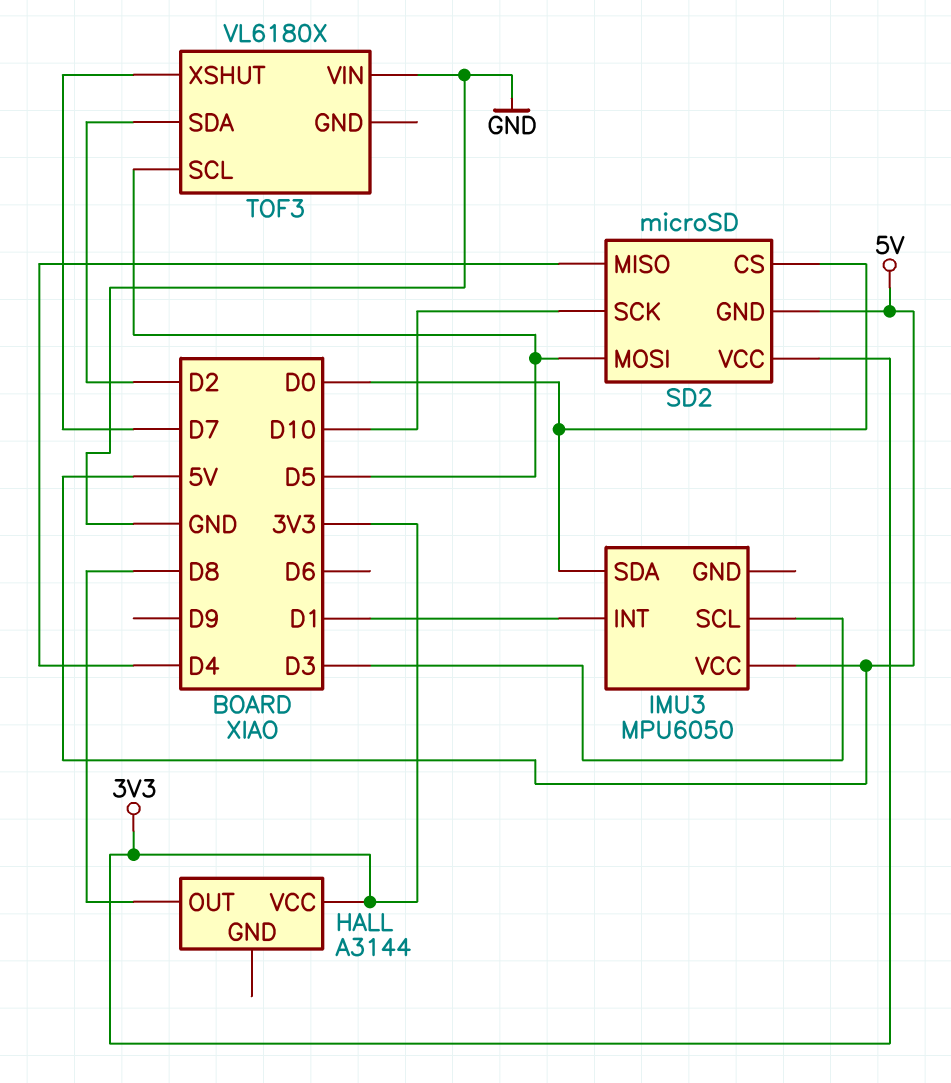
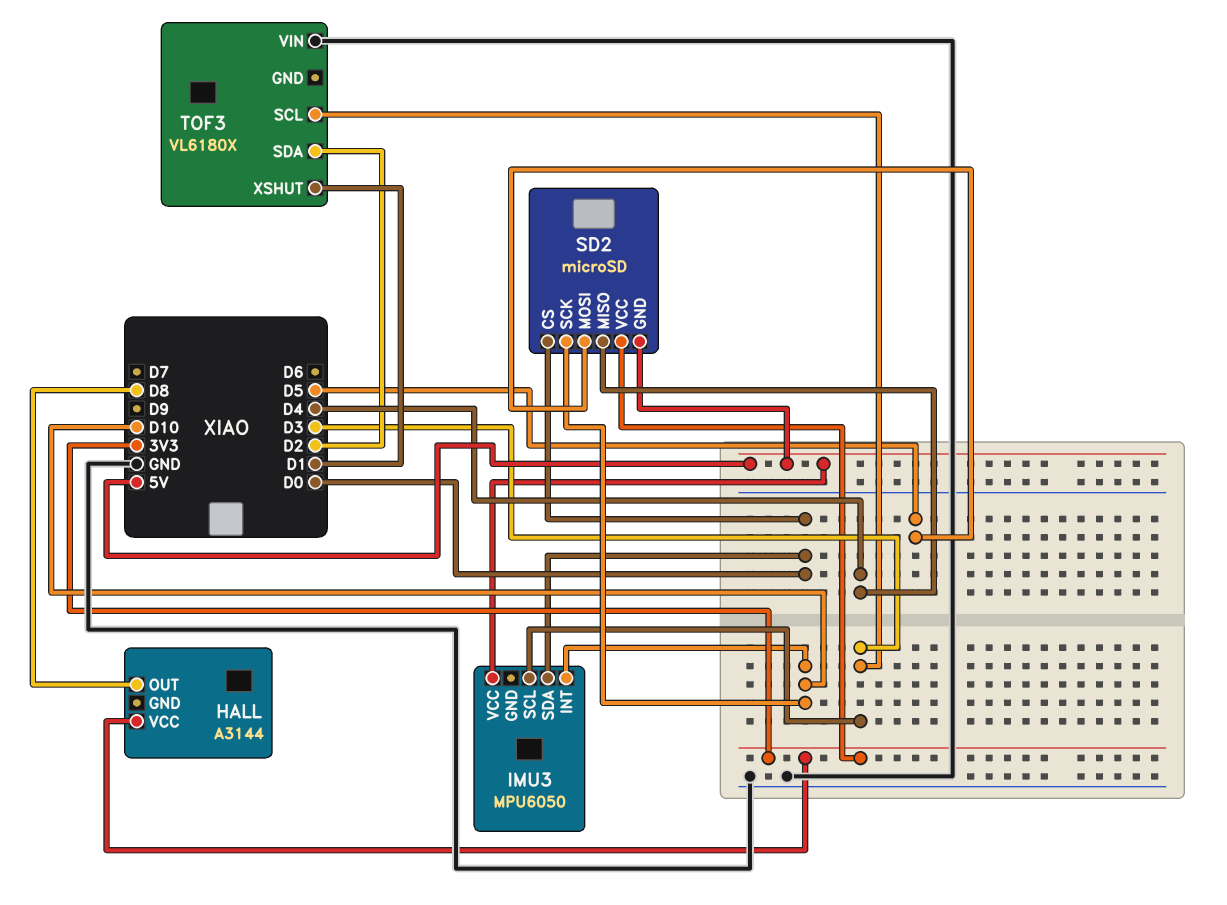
IMU3 pin INT: D1 -> D10
TOF3 pin SCL: D5 -> D3
TOF3 pin XSHUT: D7 -> D1

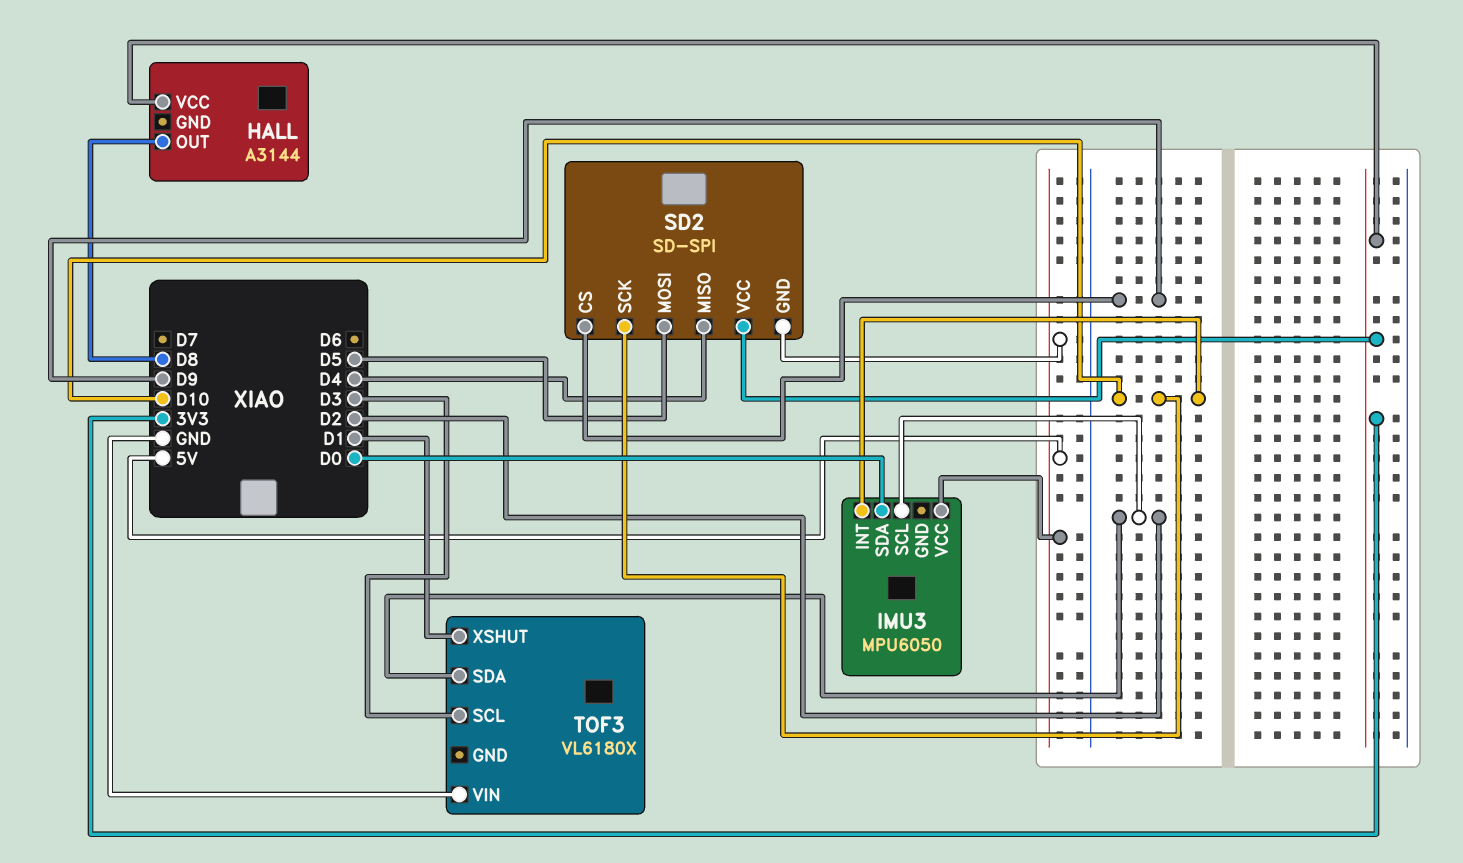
IMU3 pin SCL: D3 -> D2
SD2: microSD -> SD-SPI
SD2 pin CS: D0 -> D9

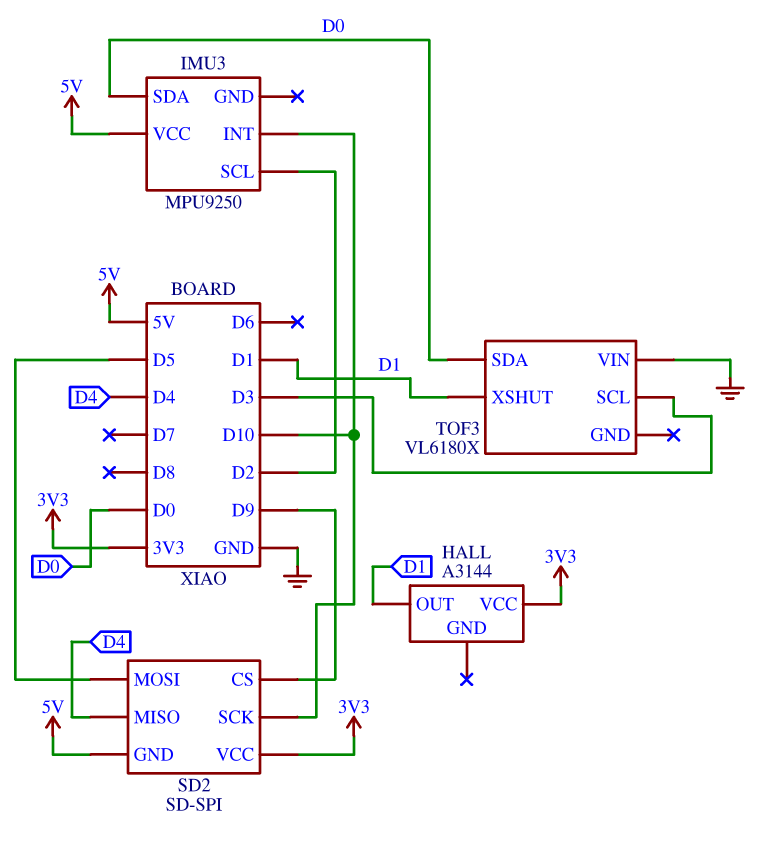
HALL pin OUT: D8 -> D1
IMU3: MPU6050 -> MPU9250
TOF3 pin SDA: D2 -> D0

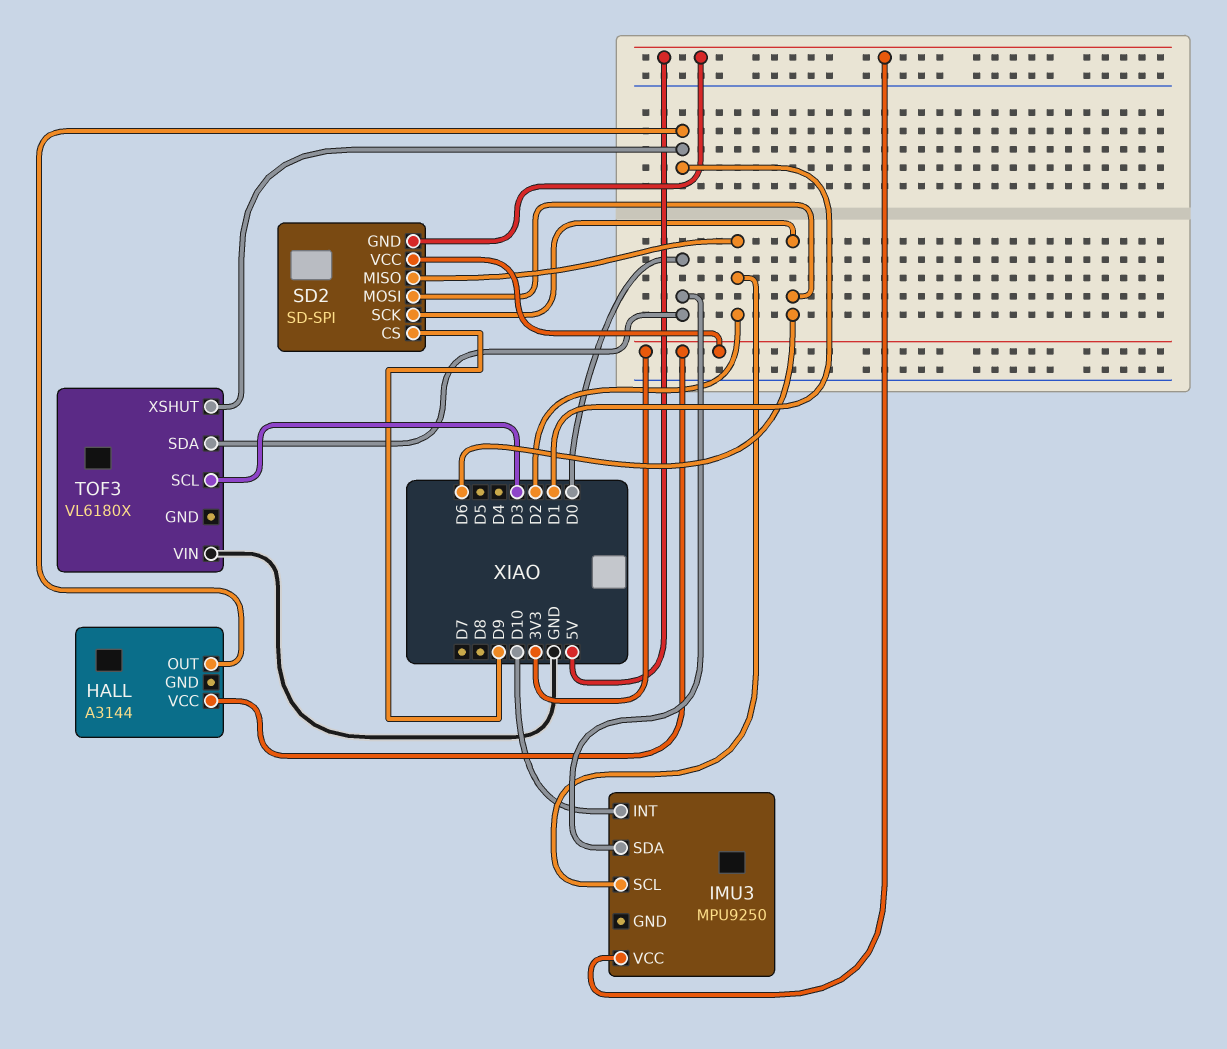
SD2 pin MISO: D4 -> D2
SD2 pin MOSI: D5 -> D6
SD2 pin SCK: D10 -> D6

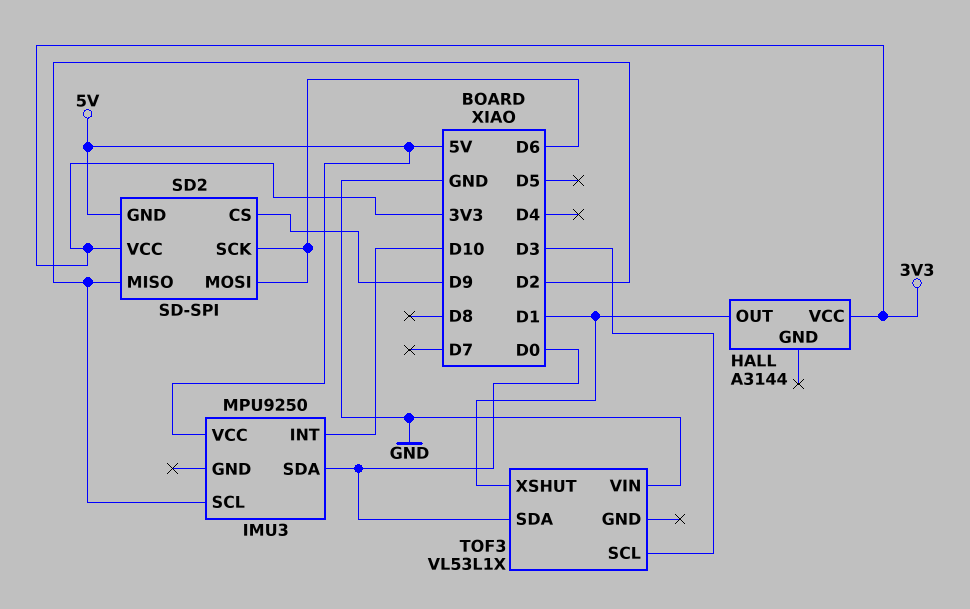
TOF3: VL6180X -> VL53L1X

